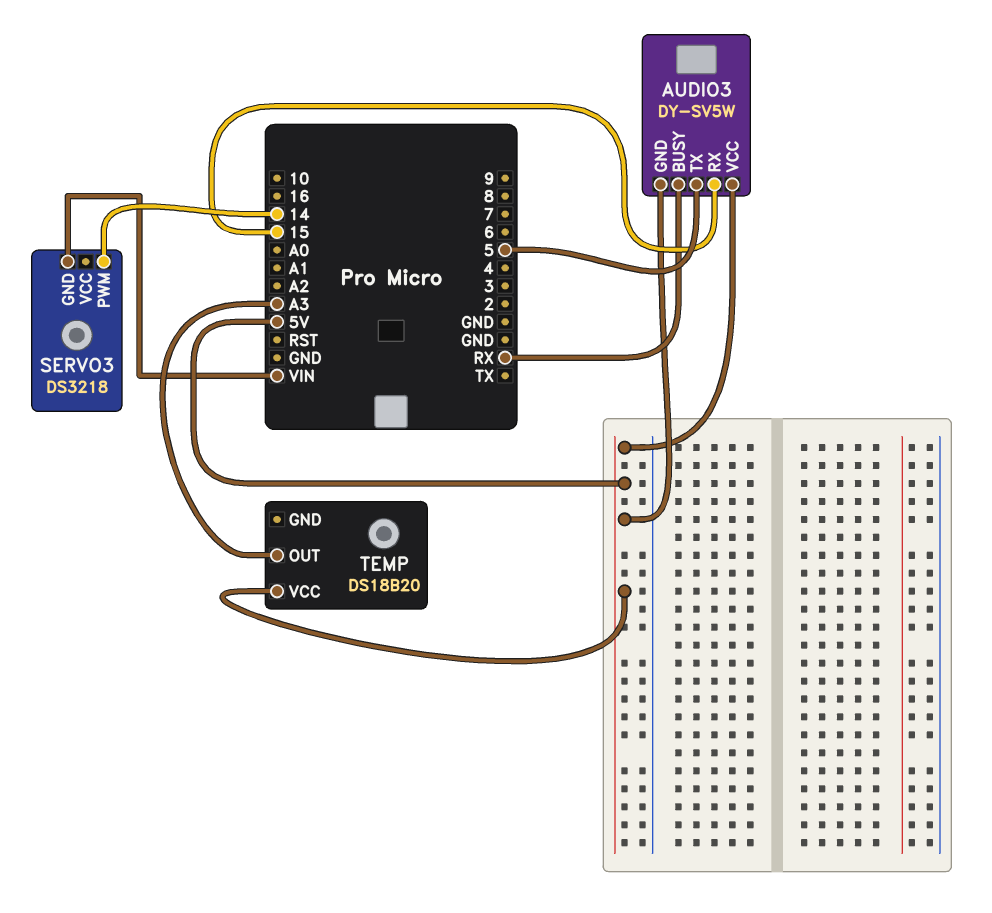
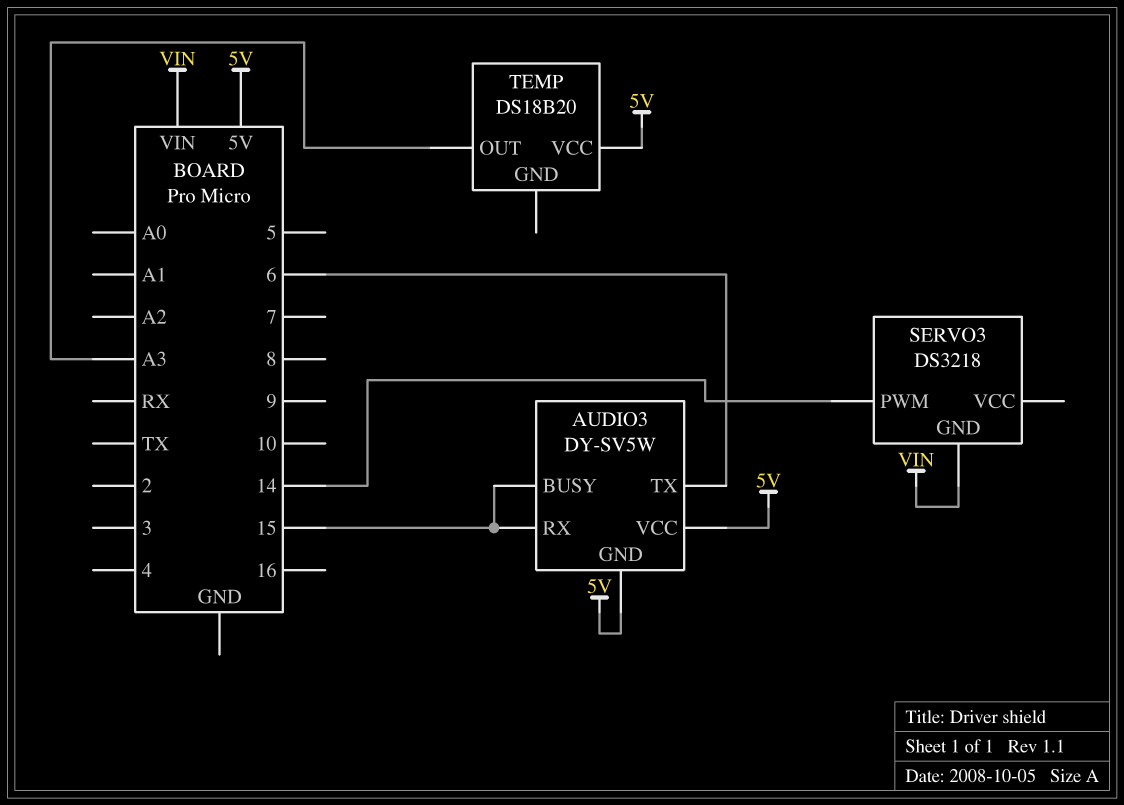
AUDIO3 pin BUSY: RX -> 15
AUDIO3 pin TX: 5 -> 6

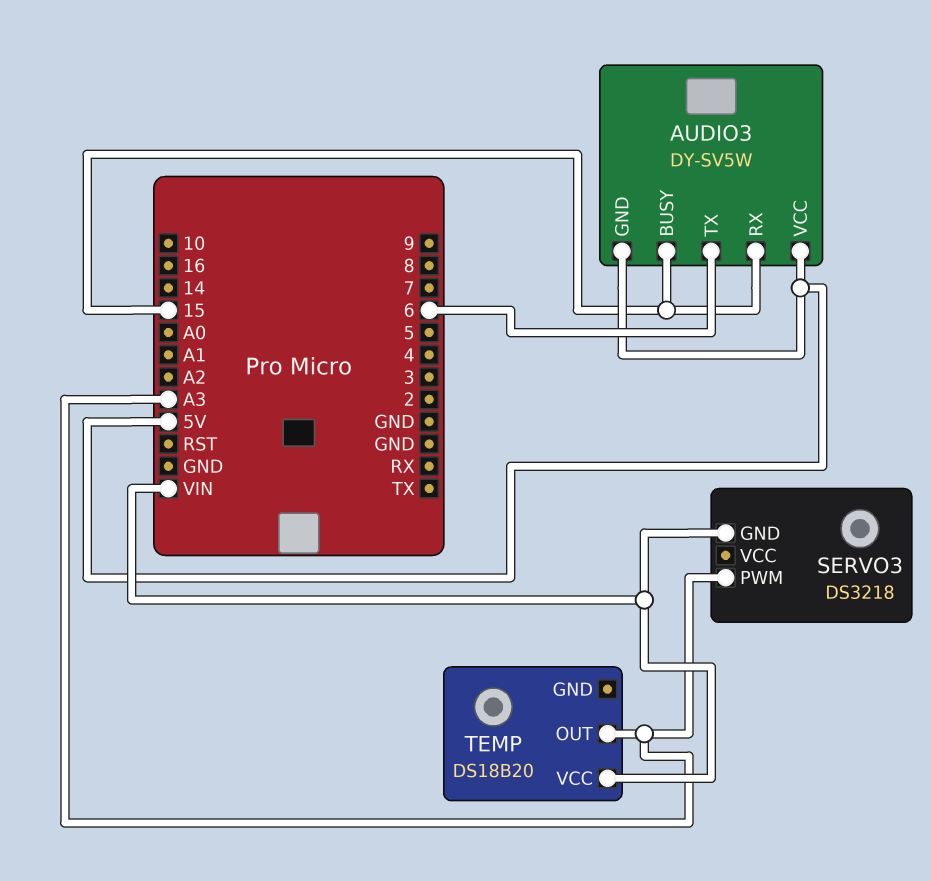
SERVO3 pin PWM: 14 -> A3
TEMP pin VCC: 5V -> VIN

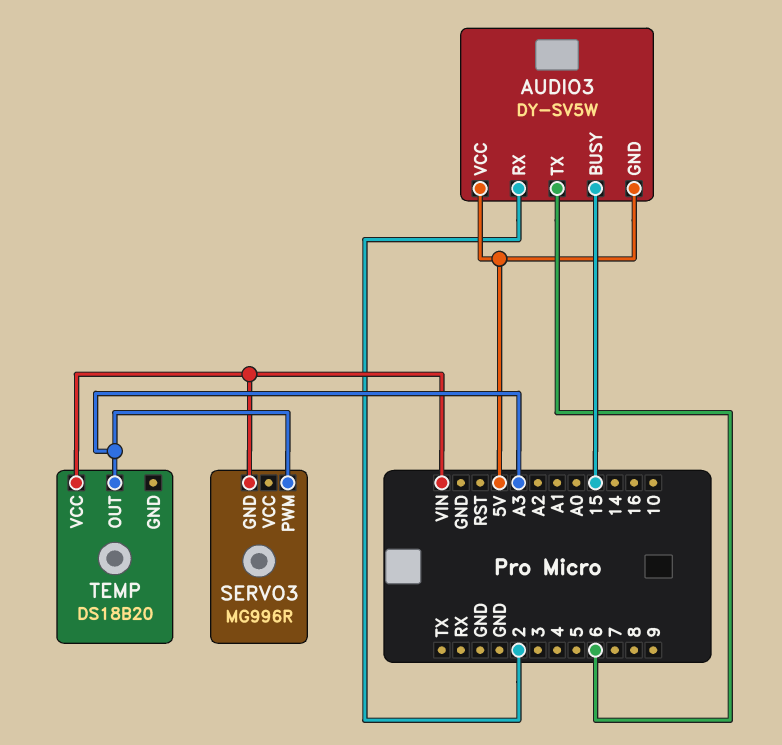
AUDIO3 pin RX: 15 -> 2
SERVO3: DS3218 -> MG996R

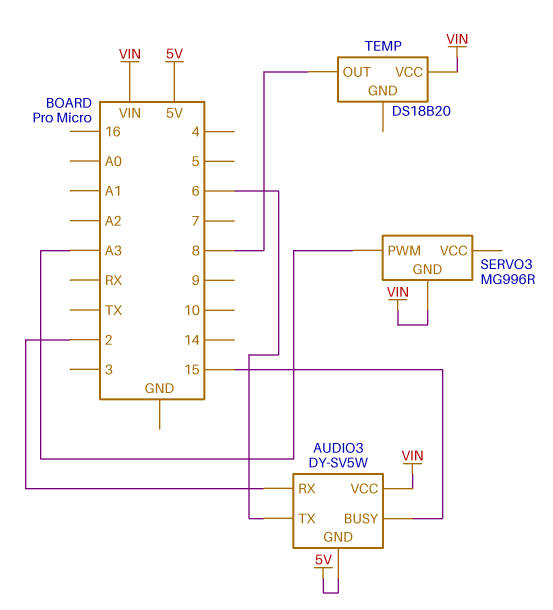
AUDIO3 pin VCC: 5V -> VIN
TEMP pin OUT: A3 -> 8

